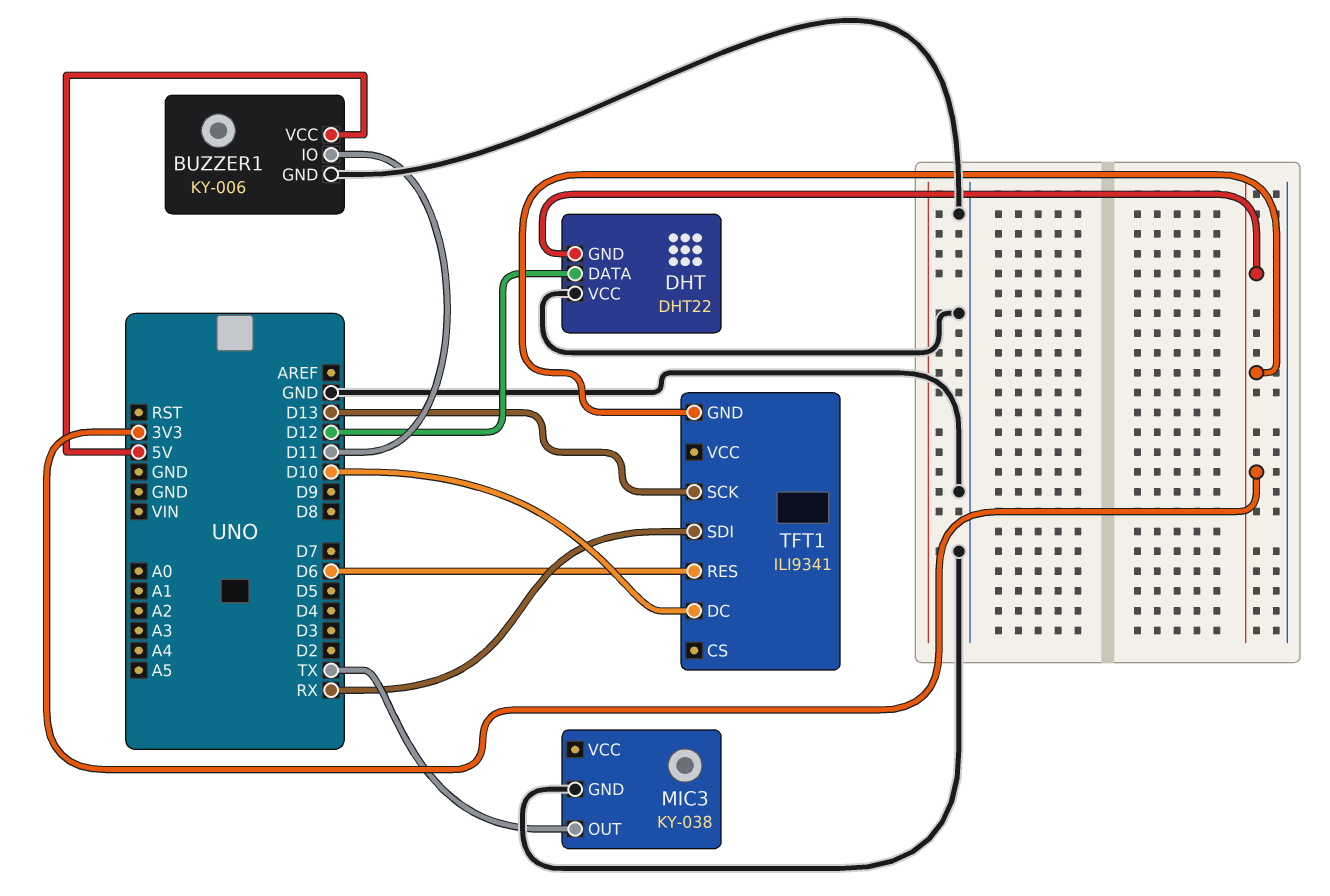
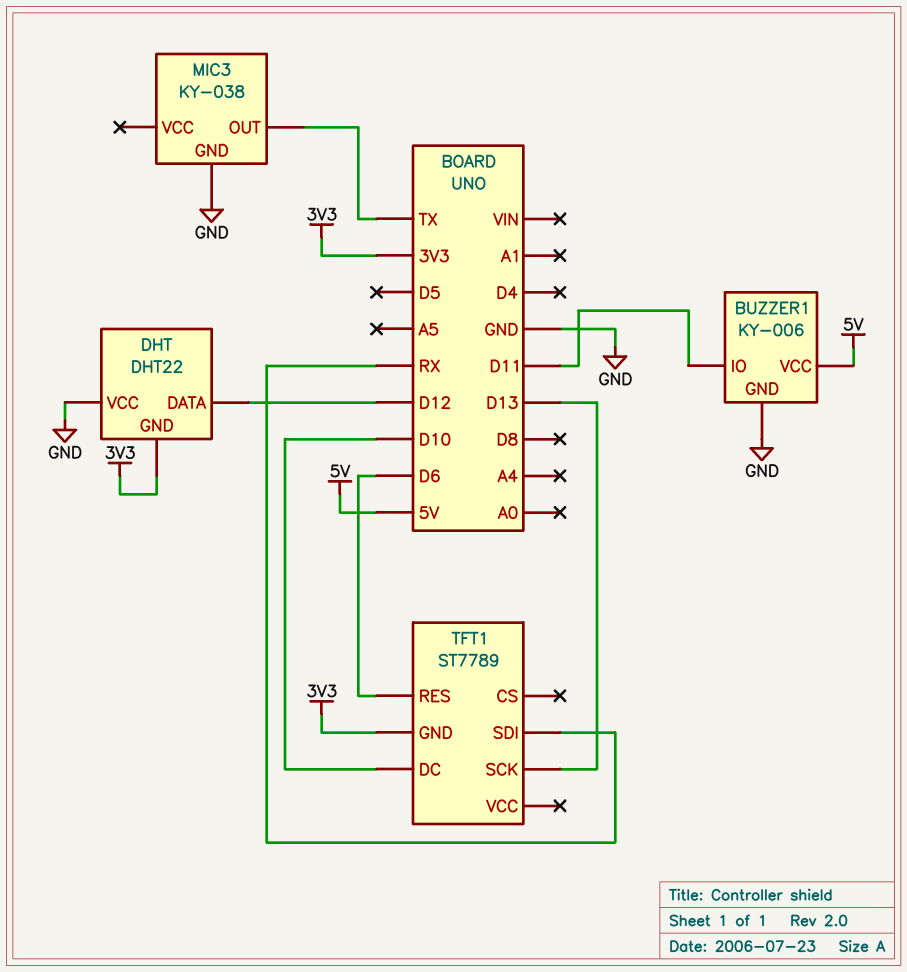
TFT1: ILI9341 -> ST7789

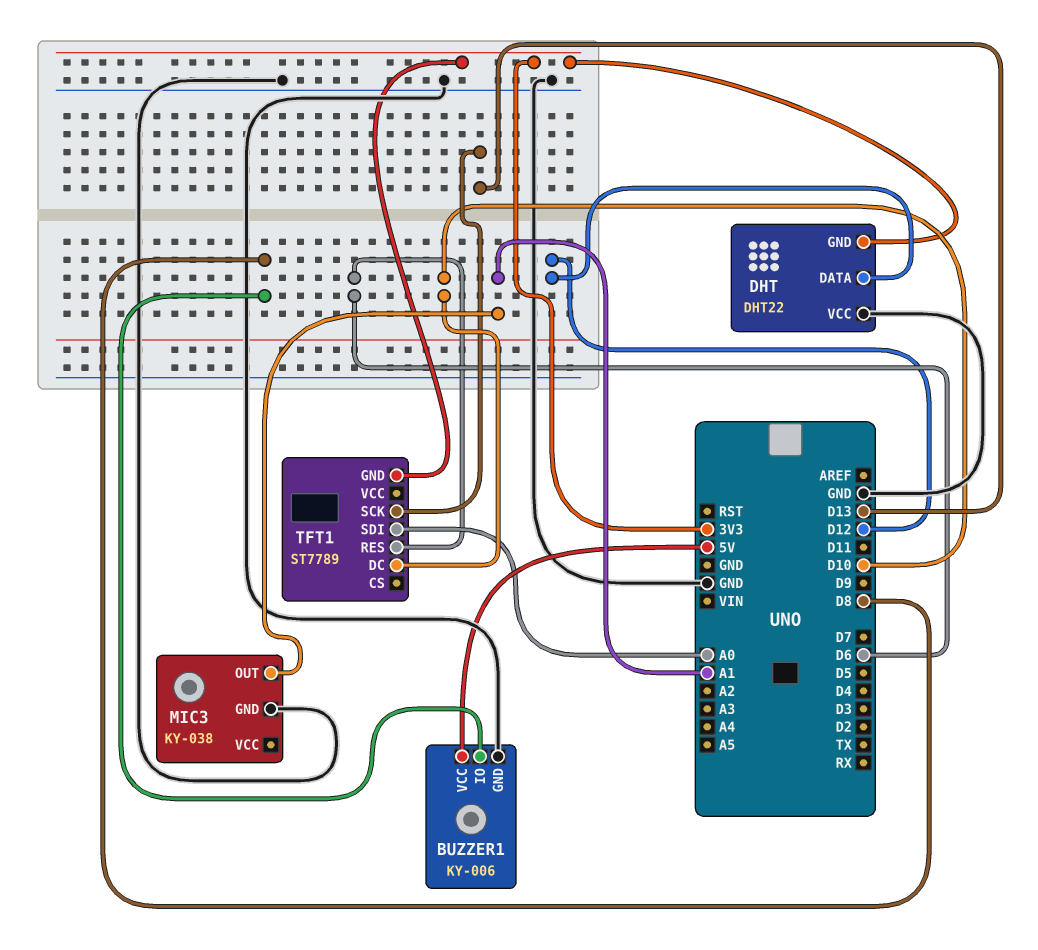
BUZZER1 pin IO: D11 -> D8
MIC3 pin OUT: TX -> A1
TFT1 pin SDI: RX -> A0

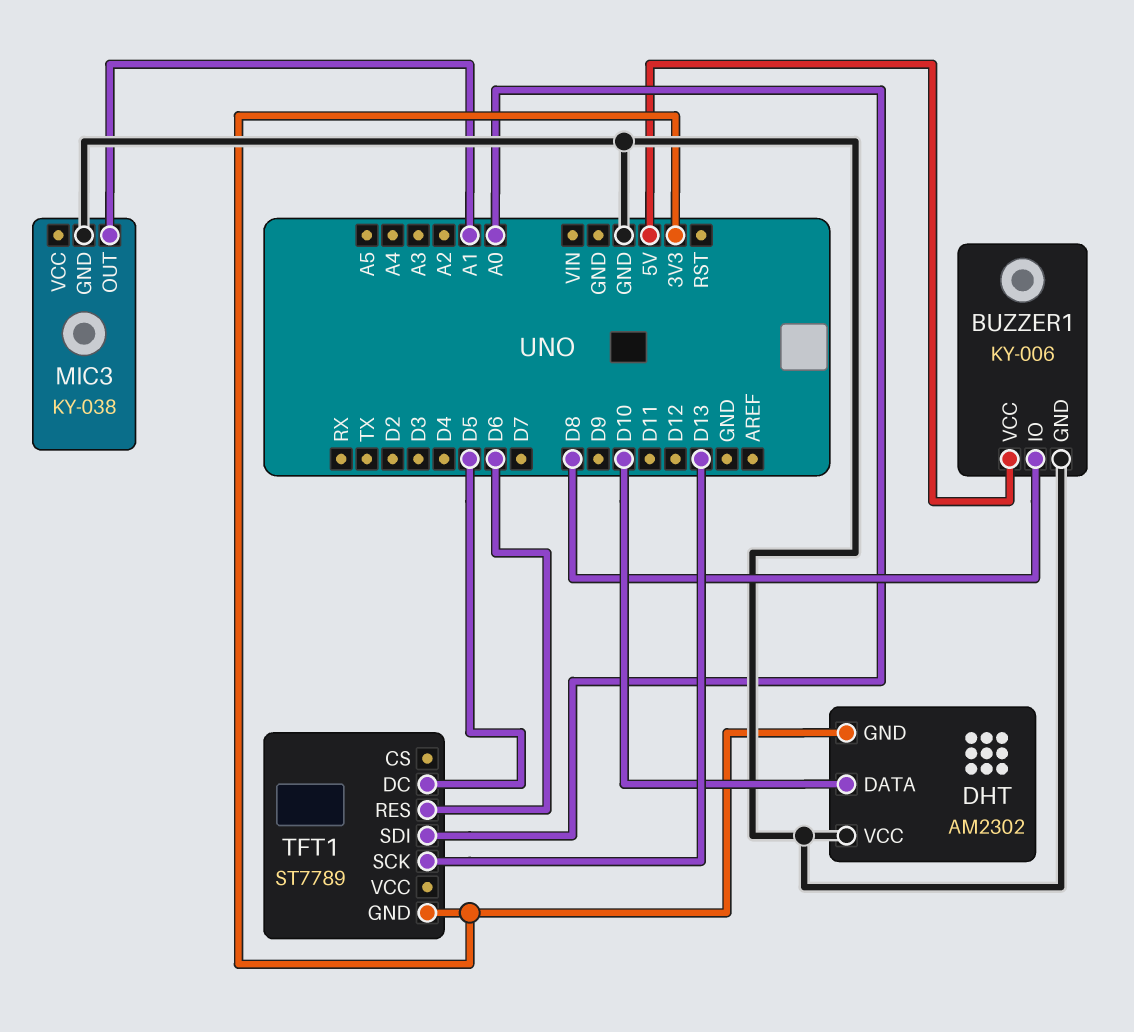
DHT: DHT22 -> AM2302
DHT pin DATA: D12 -> D10
TFT1 pin DC: D10 -> D5

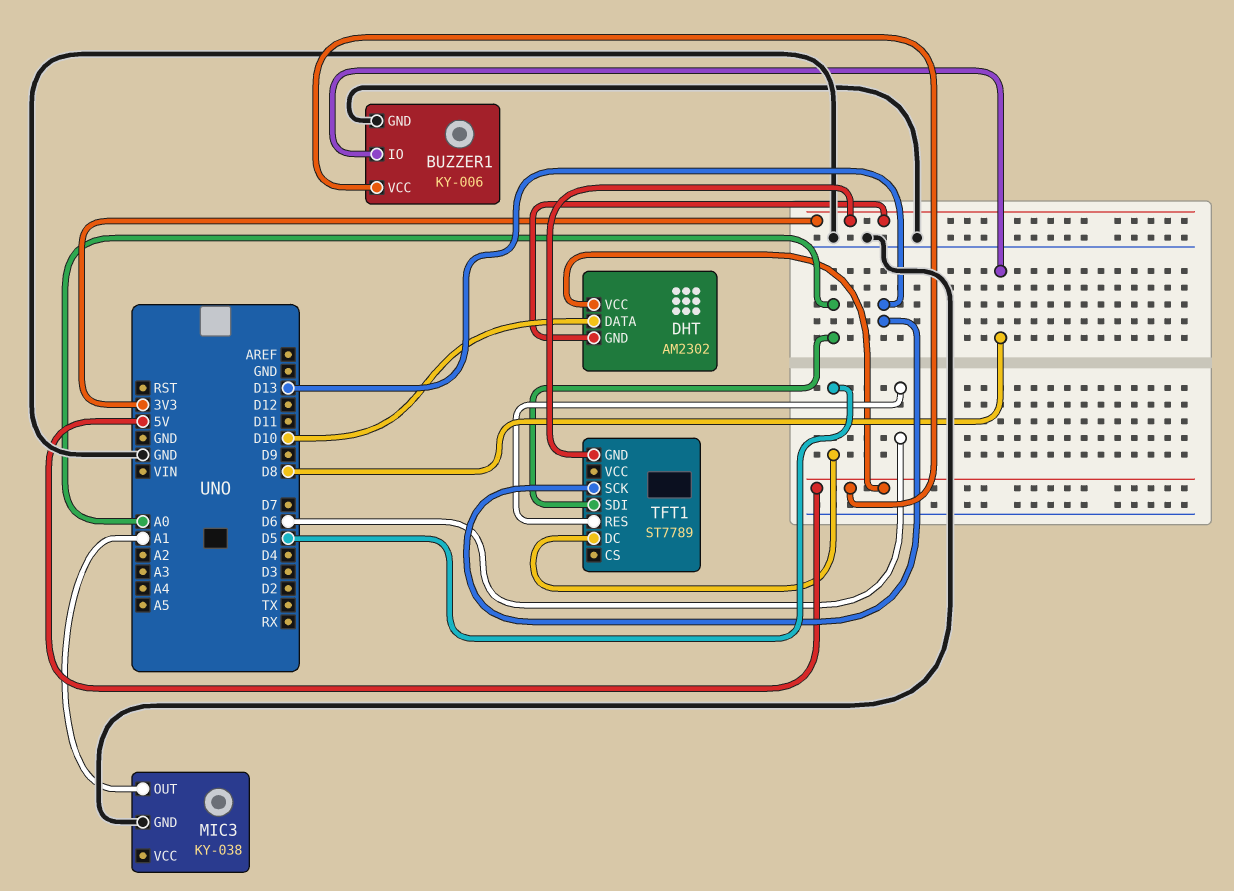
DHT pin VCC: GND -> 5V

